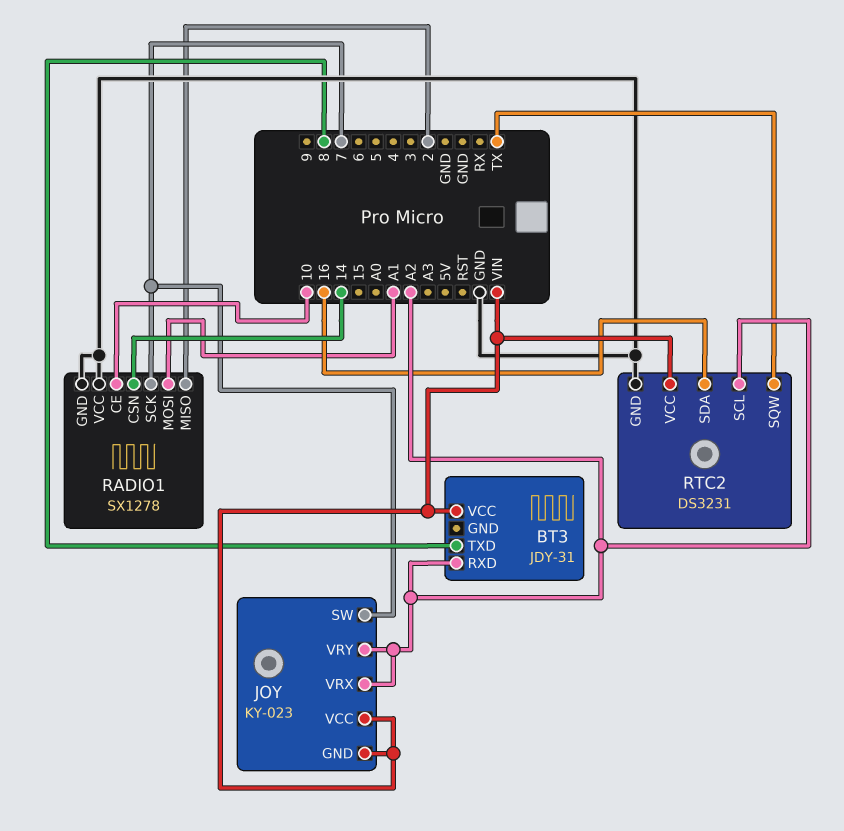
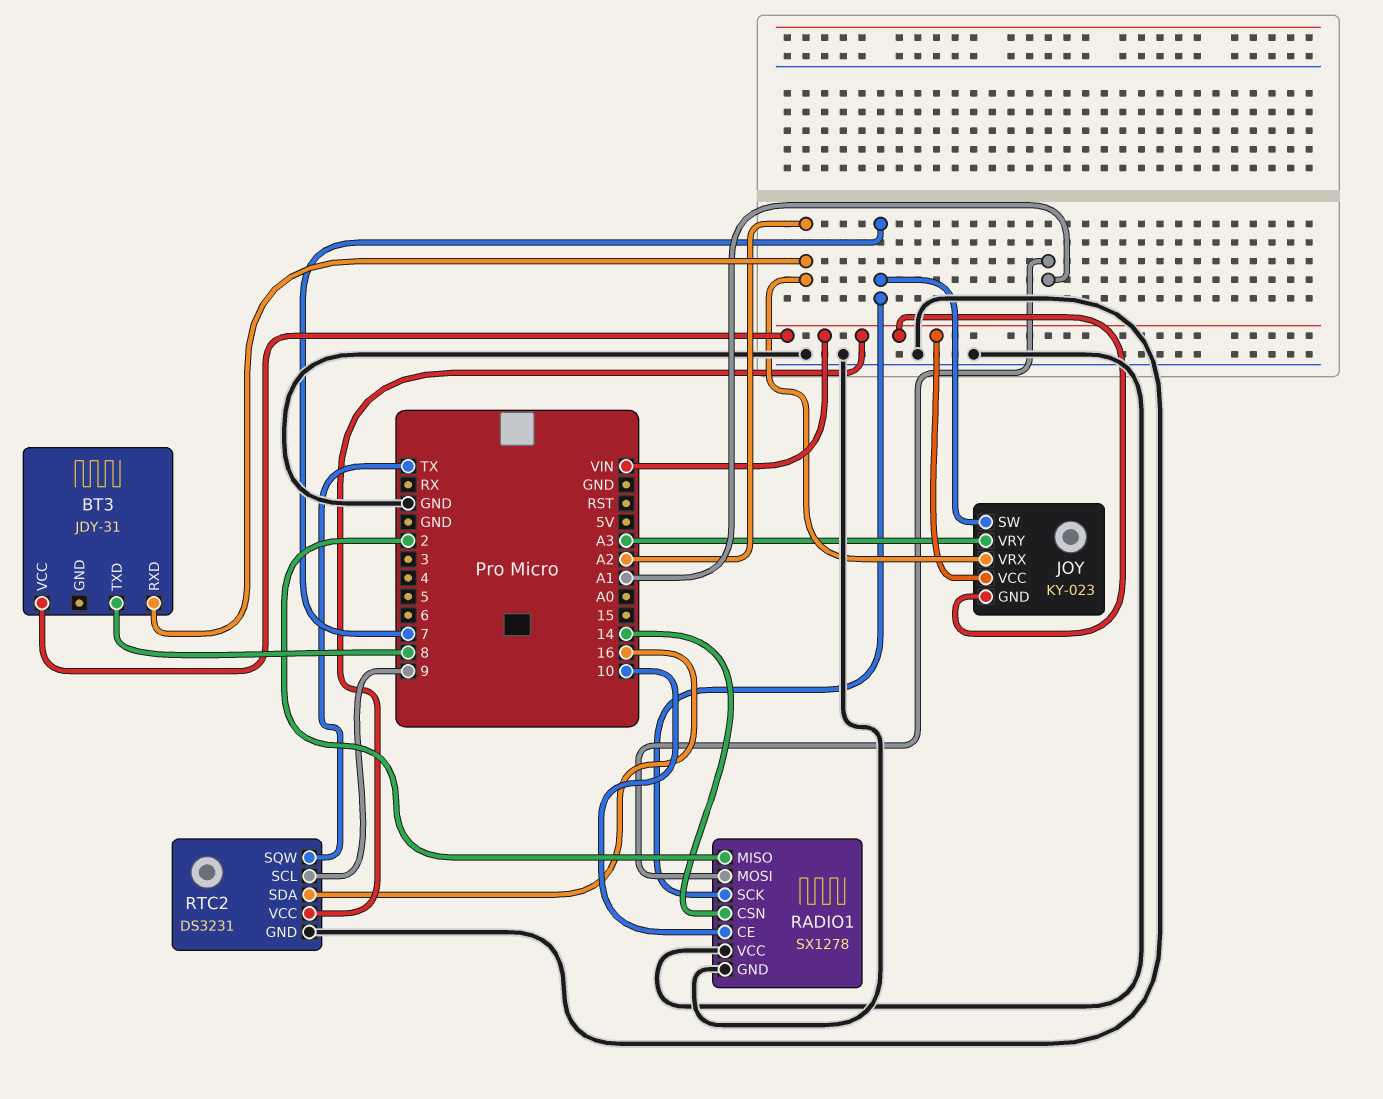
JOY pin VRY: A2 -> A3
RTC2 pin SCL: A2 -> 9

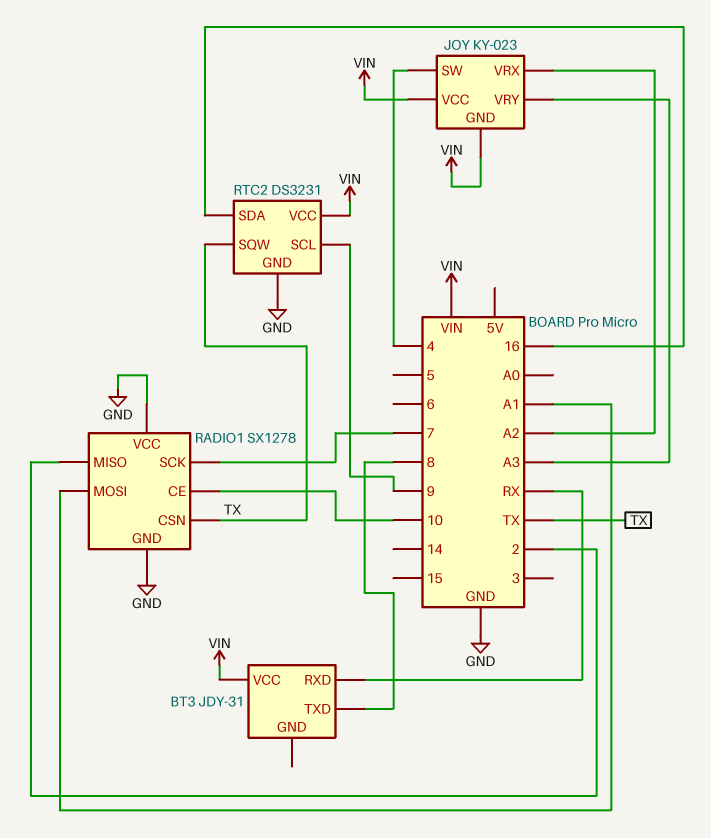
BT3 pin RXD: A2 -> RX
JOY pin SW: 7 -> 4
RADIO1 pin CSN: 14 -> TX

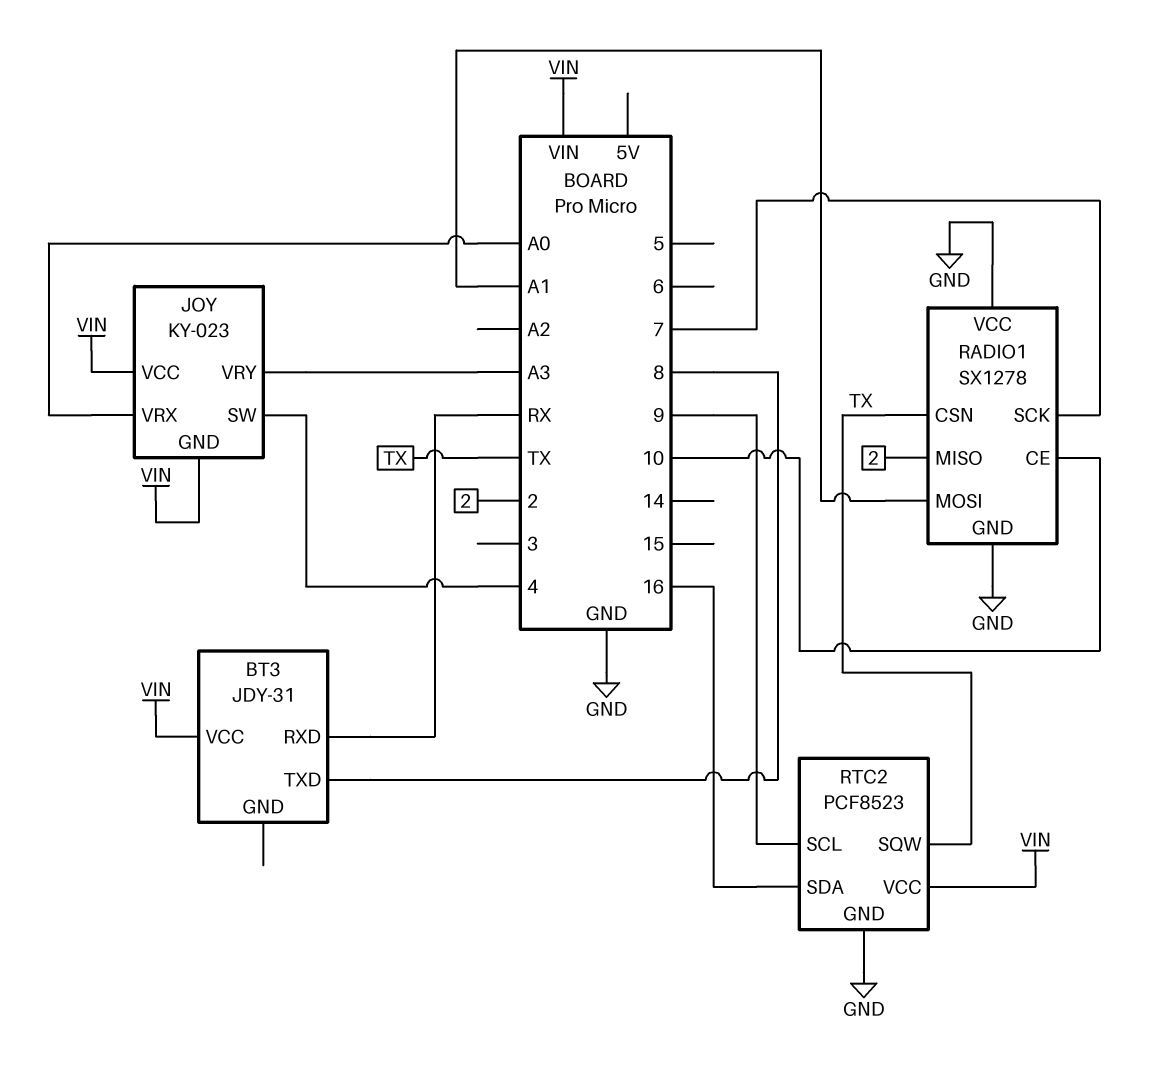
JOY pin VRX: A2 -> A0
RTC2: DS3231 -> PCF8523

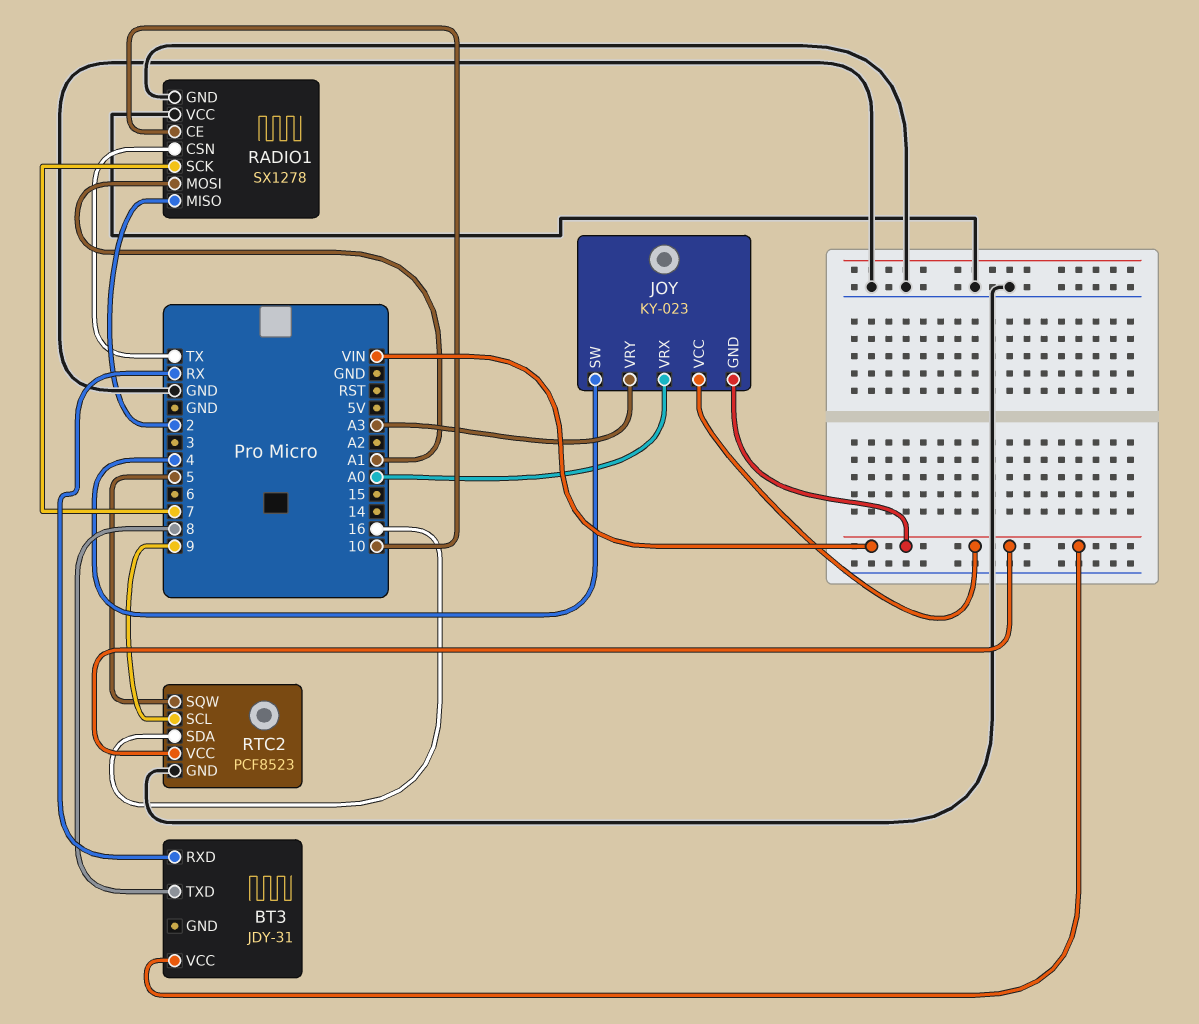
RTC2 pin SQW: TX -> 5

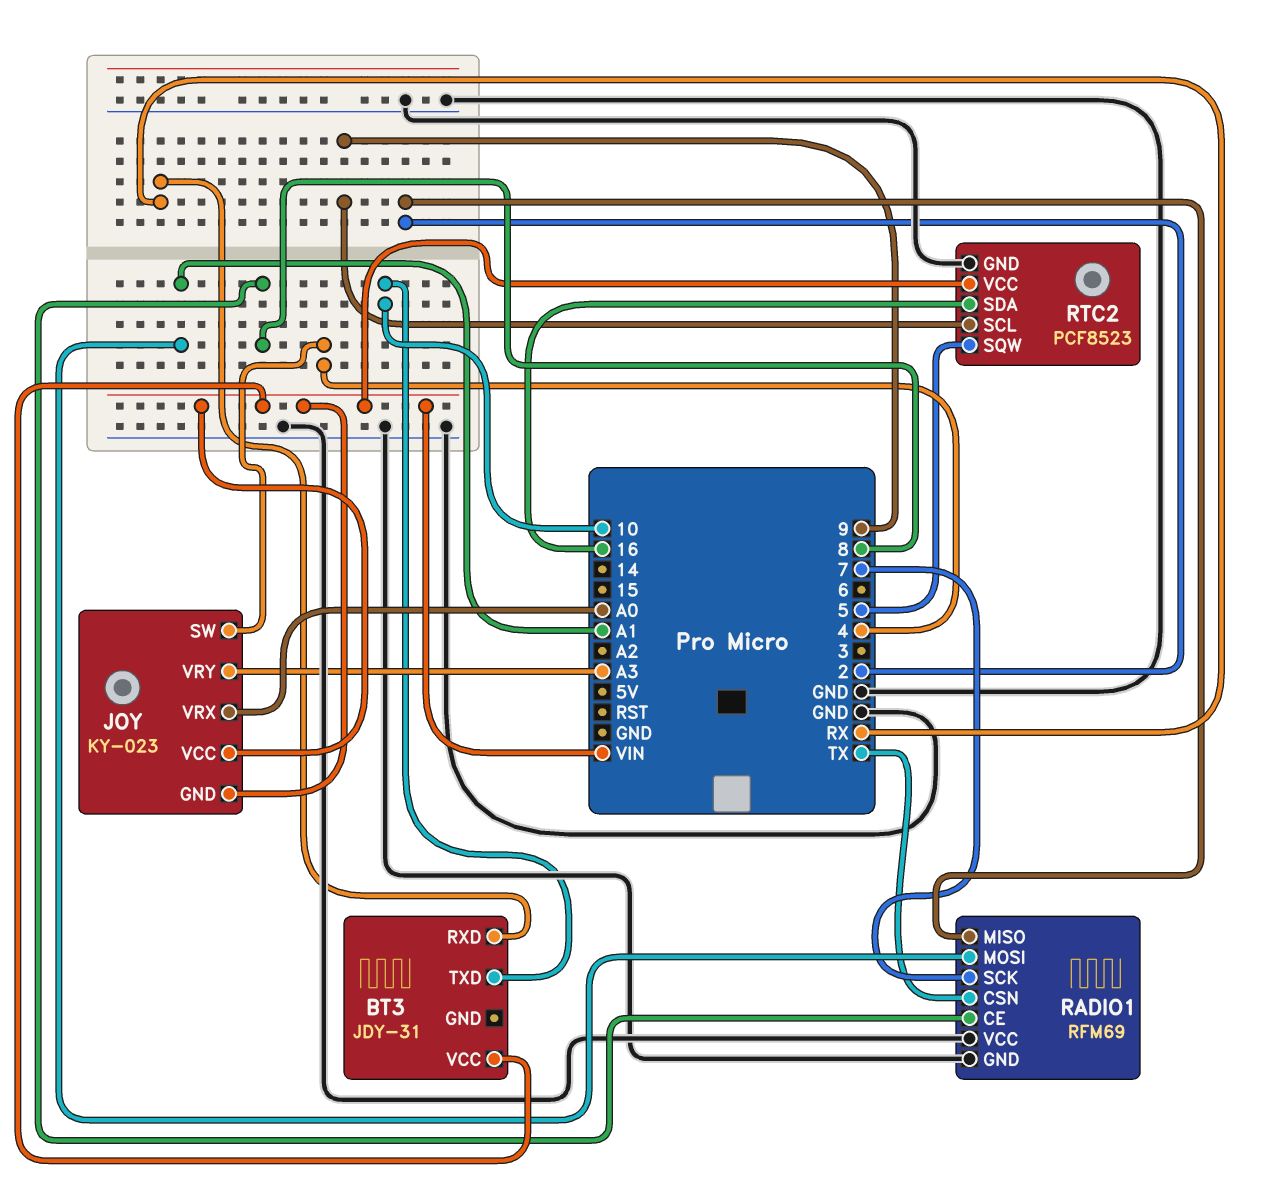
BT3 pin TXD: 8 -> 10
RADIO1: SX1278 -> RFM69
RADIO1 pin CE: 10 -> 8

